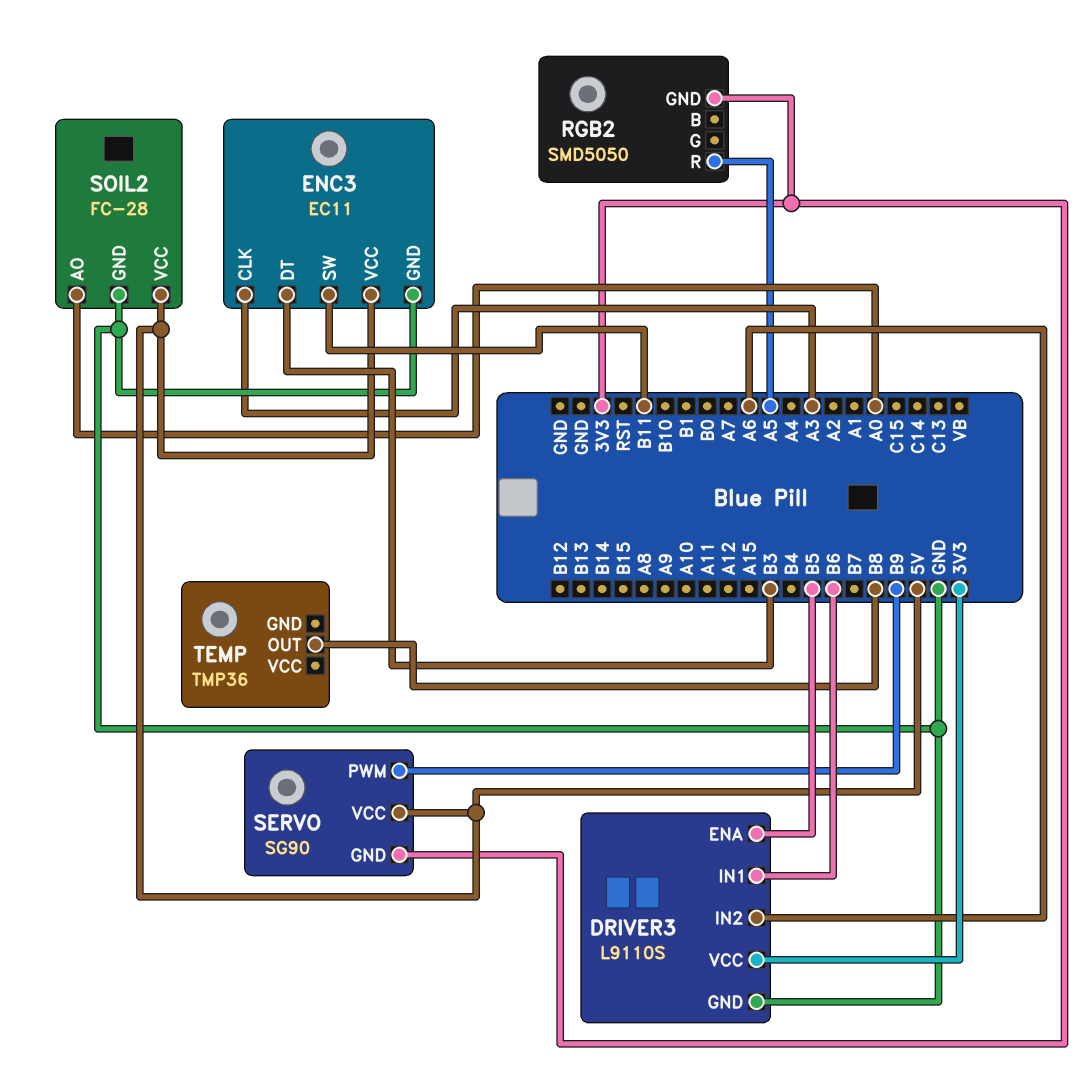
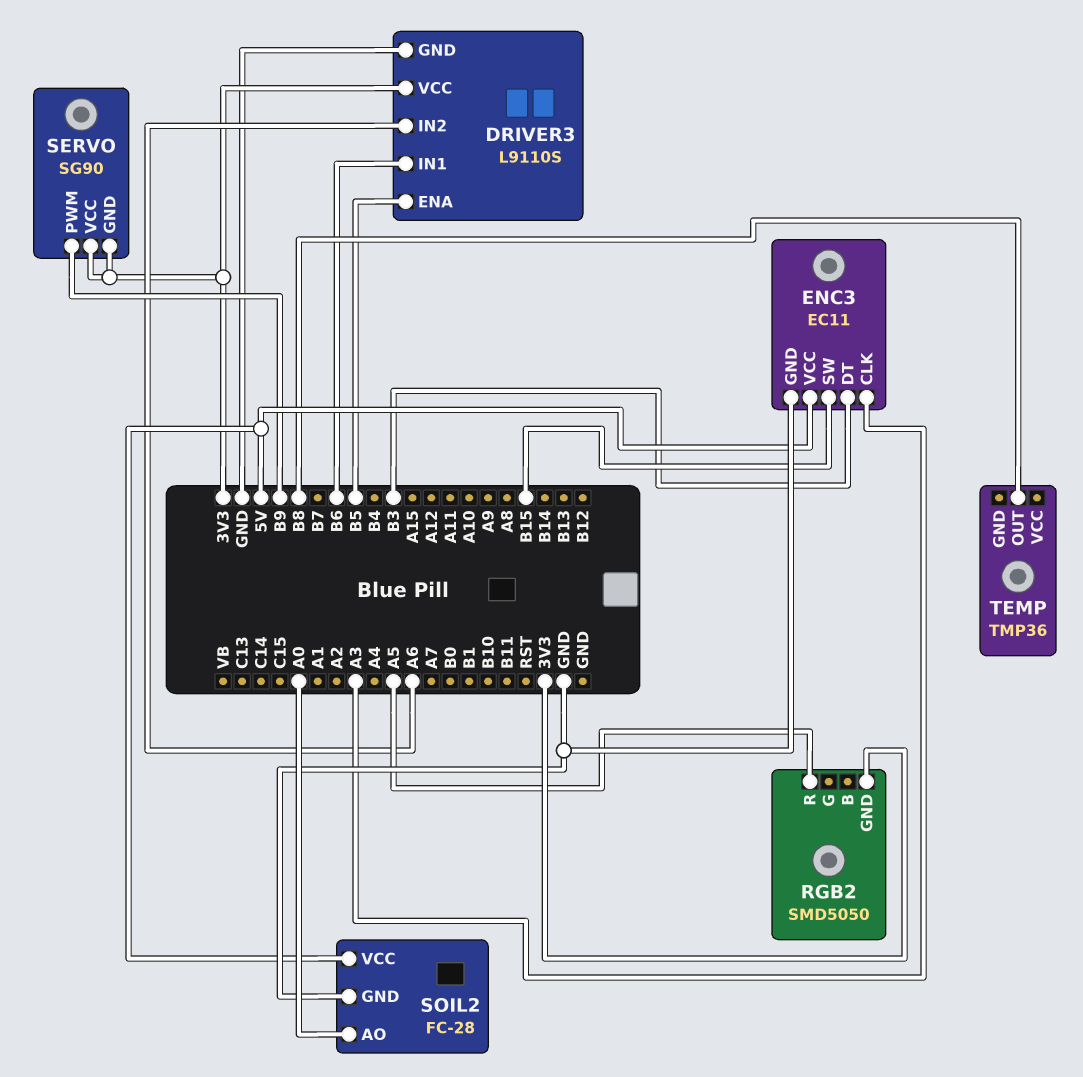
ENC3 pin SW: B11 -> B15
SERVO pin VCC: 5V -> 3V3

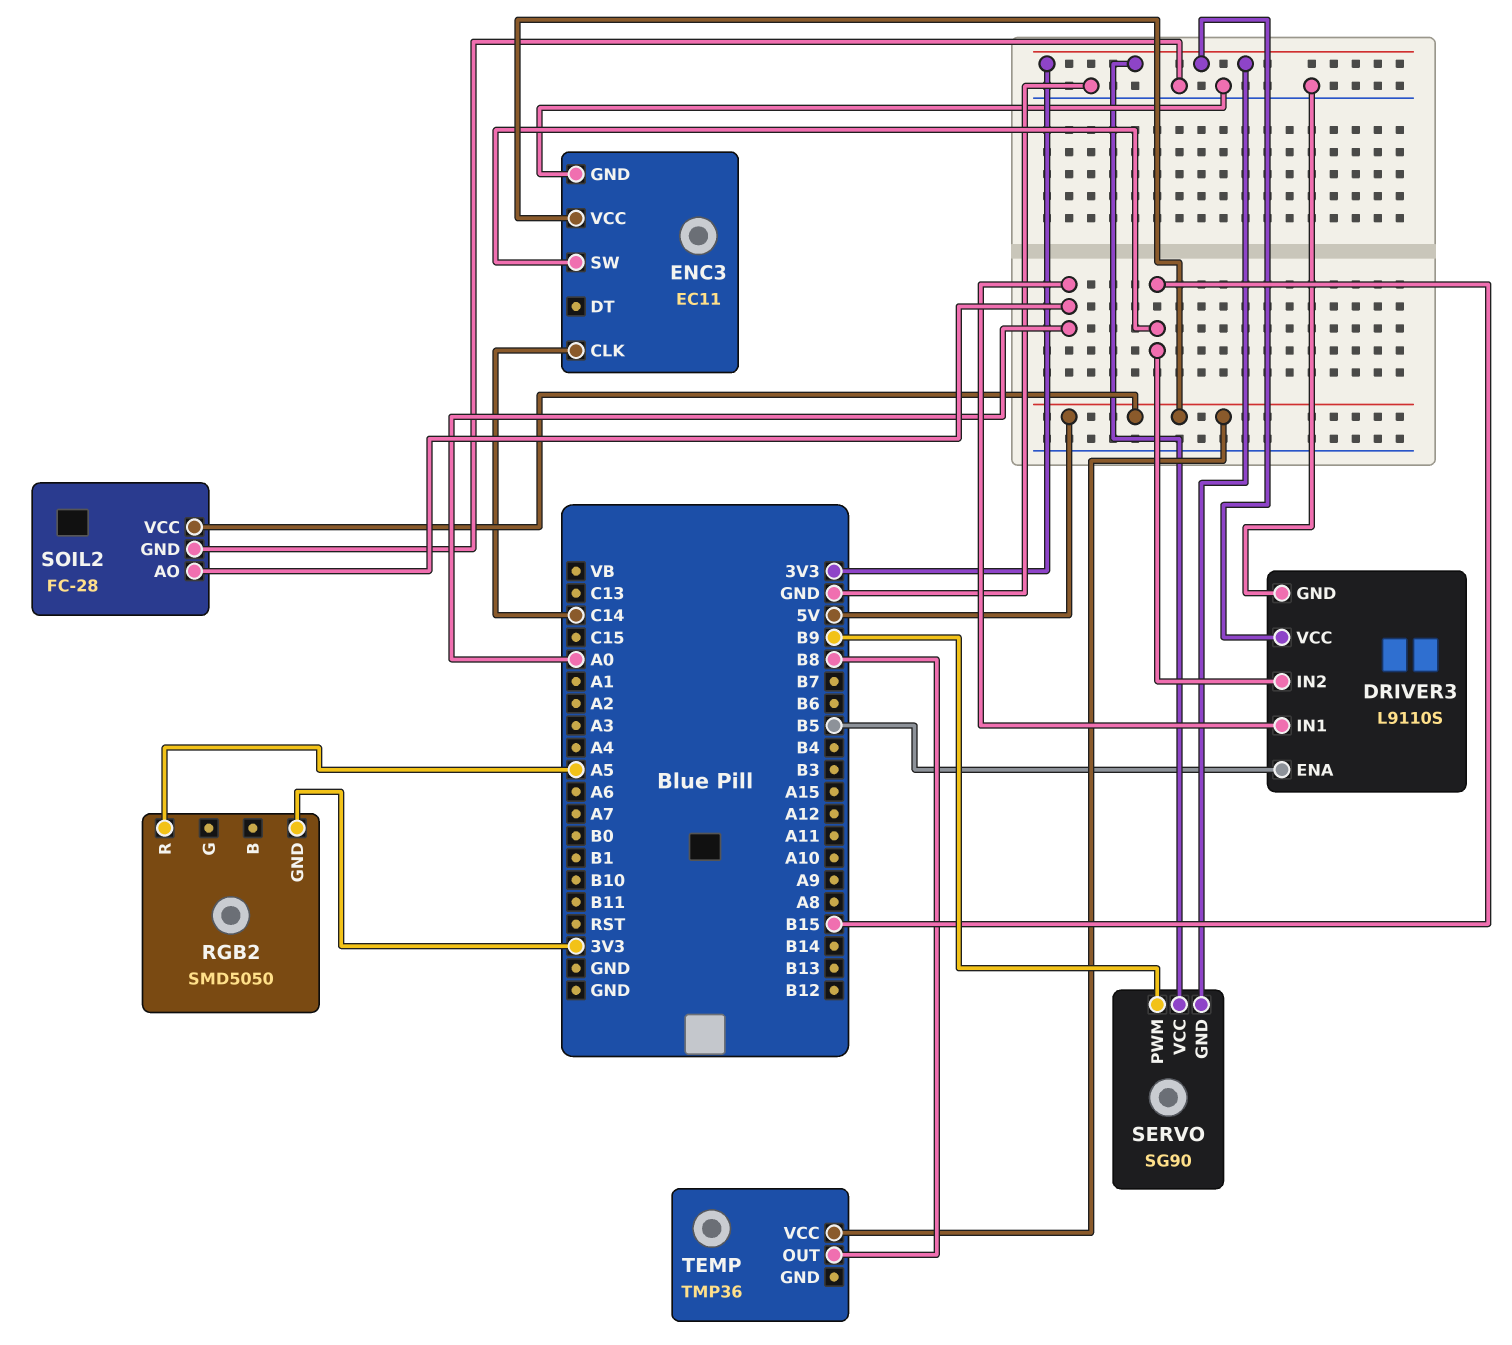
DRIVER3 pin IN1: B6 -> A0
DRIVER3 pin IN2: A6 -> B15
ENC3 pin CLK: A3 -> C14
ENC3 pin DT: B3 -> none
TEMP pin VCC: none -> 5V

